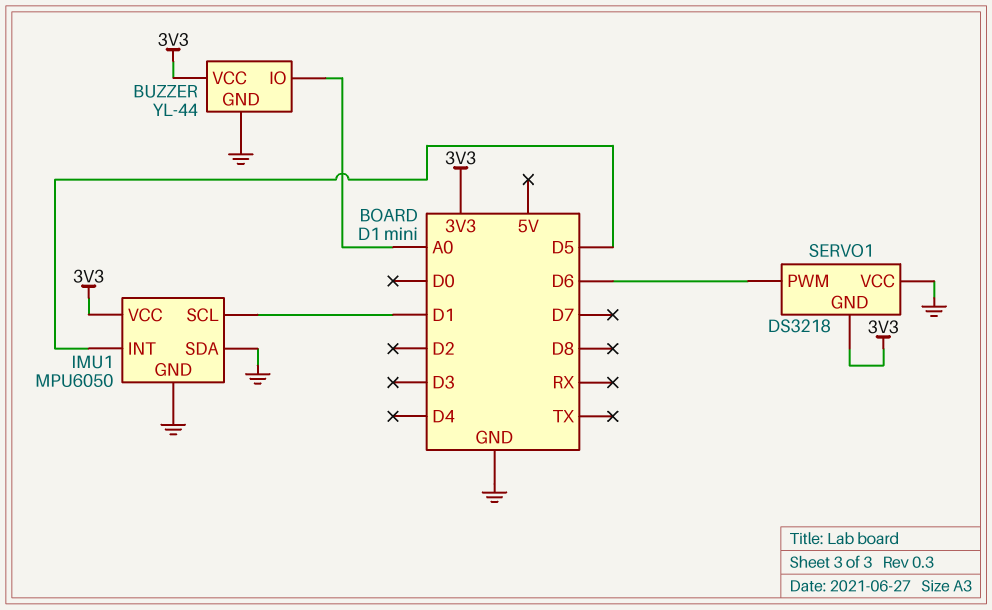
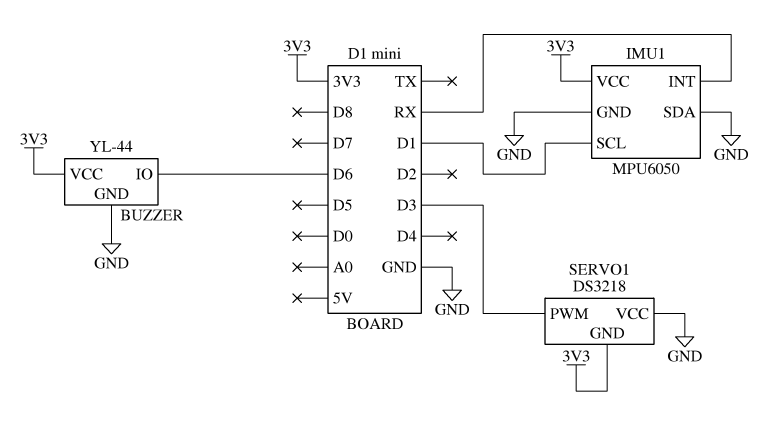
BUZZER pin IO: A0 -> D6
IMU1 pin INT: D5 -> RX
SERVO1 pin PWM: D6 -> D3

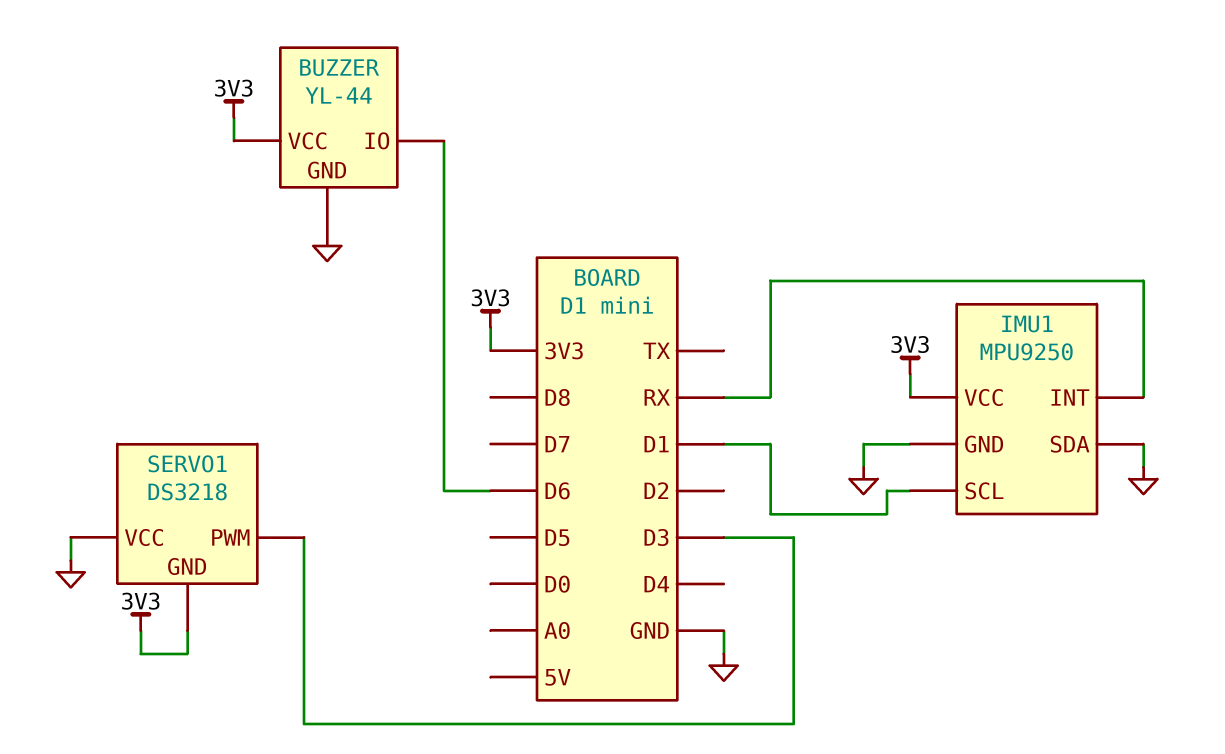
IMU1: MPU6050 -> MPU9250

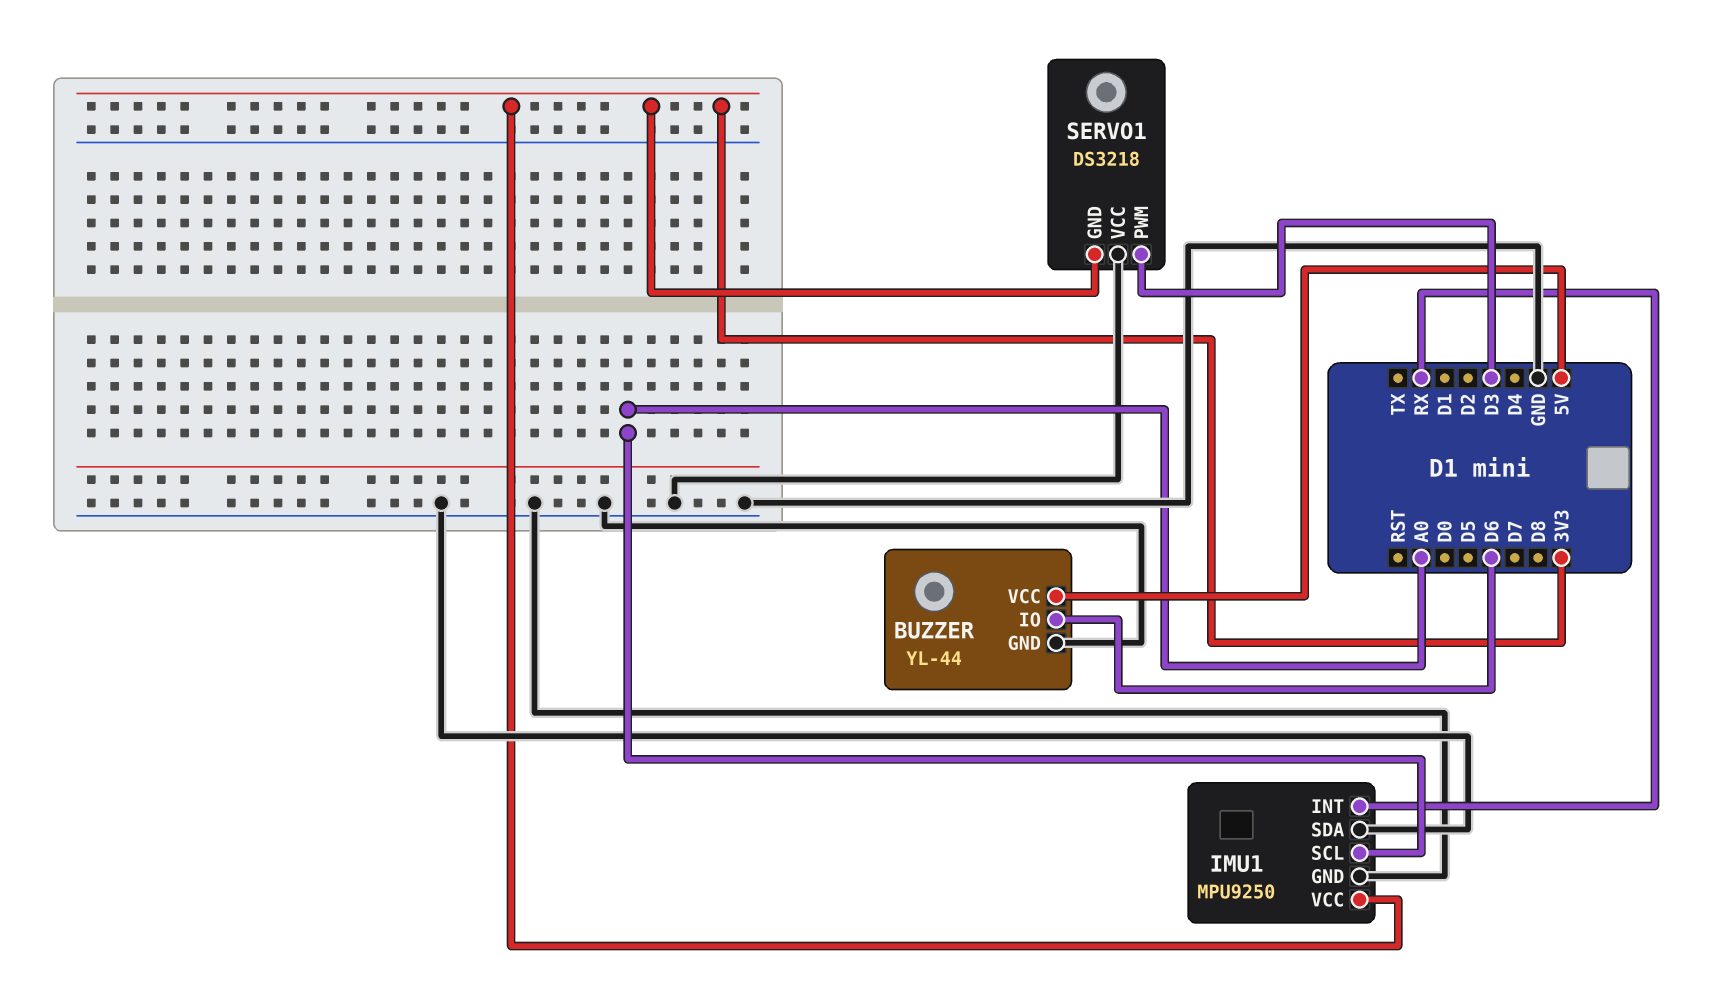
BUZZER pin VCC: 3V3 -> 5V
IMU1 pin SCL: D1 -> A0

